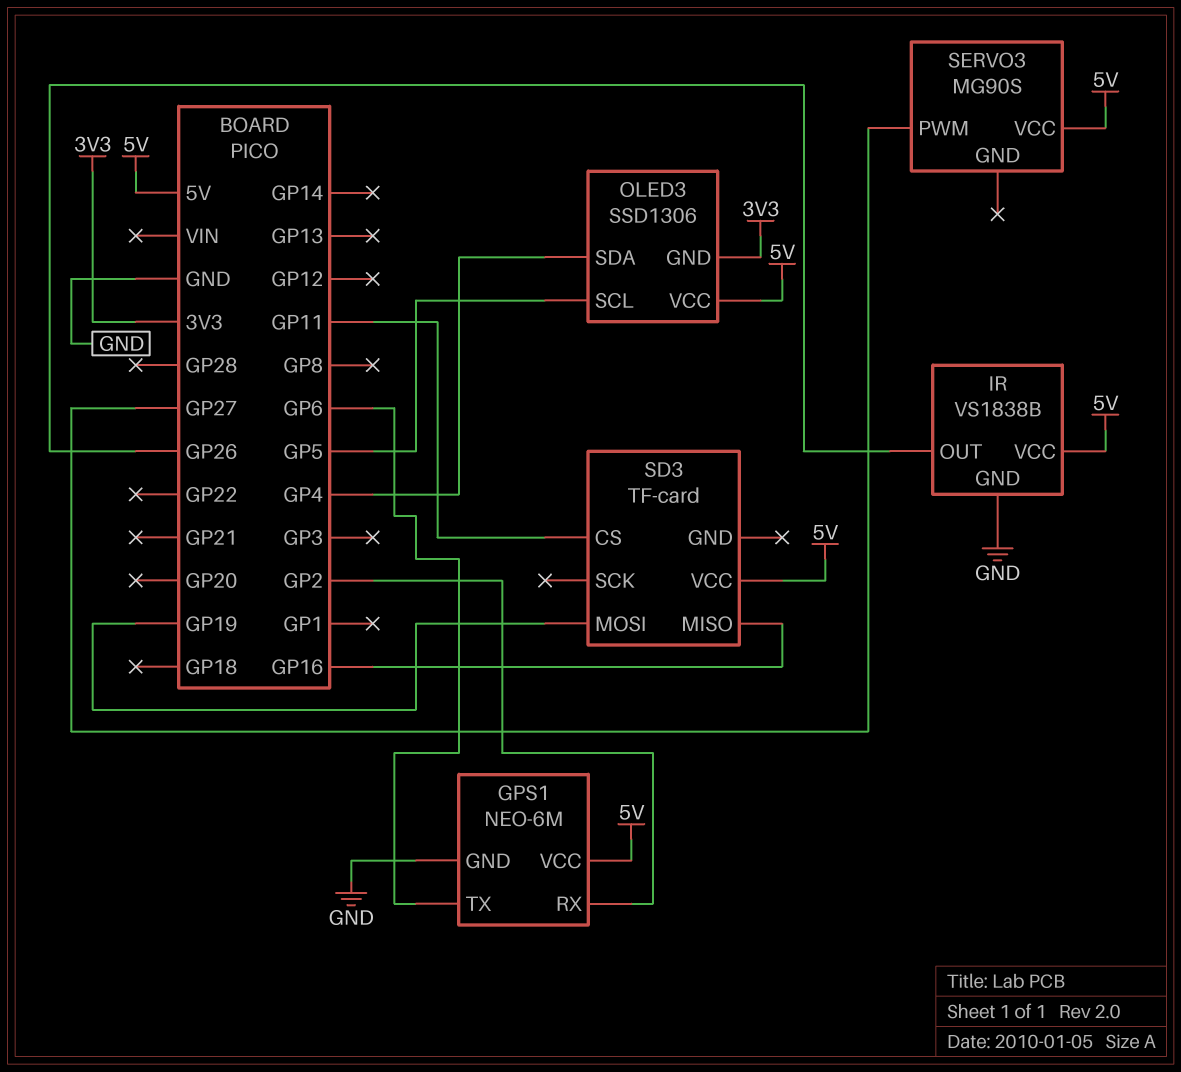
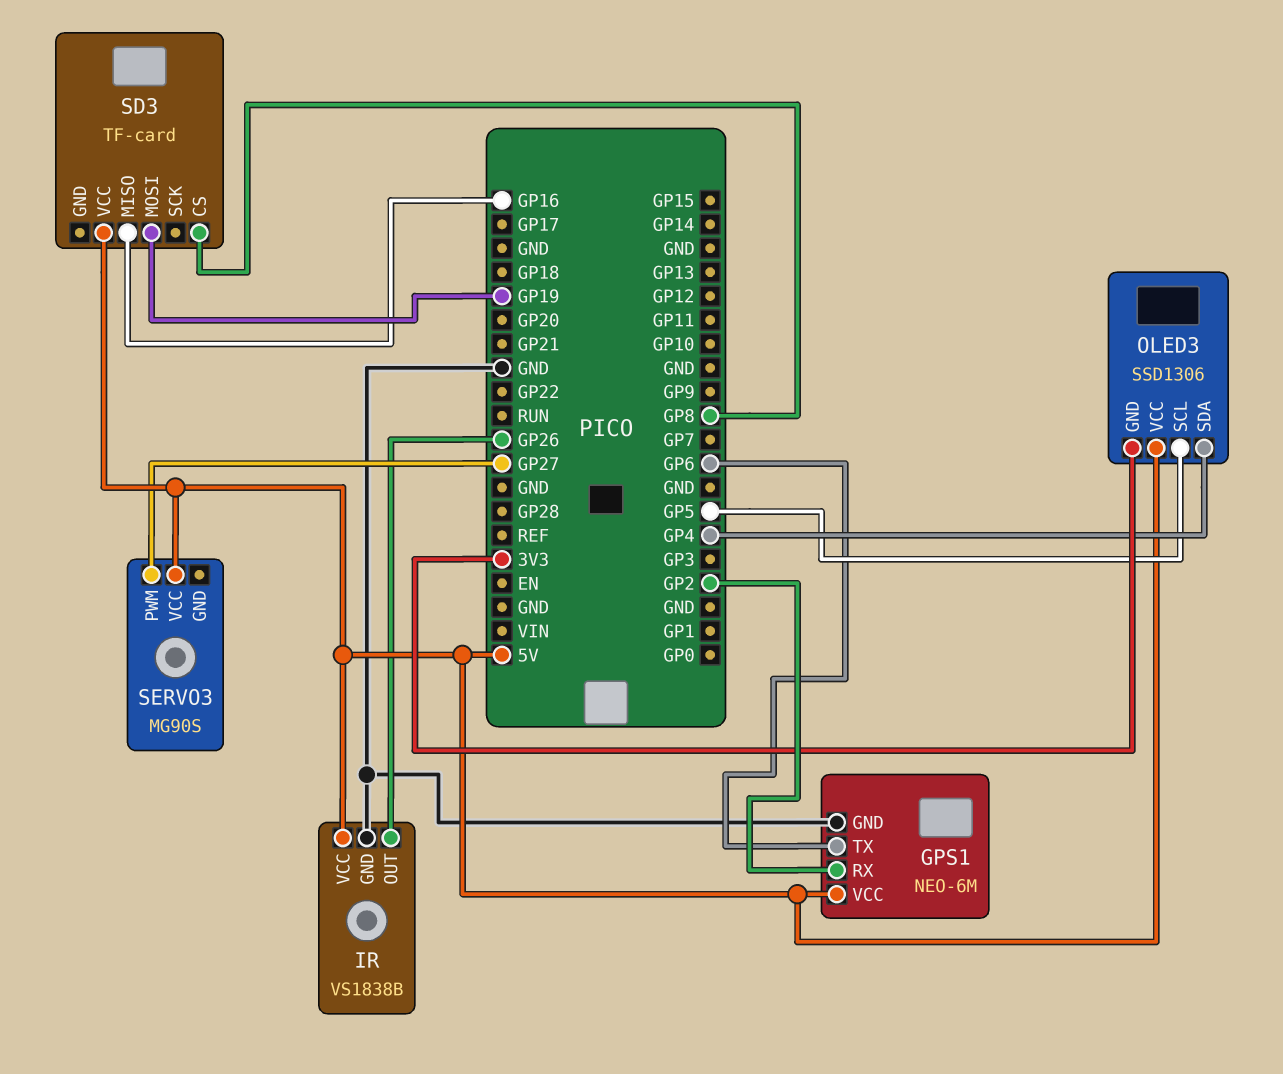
SD3 pin CS: GP11 -> GP8

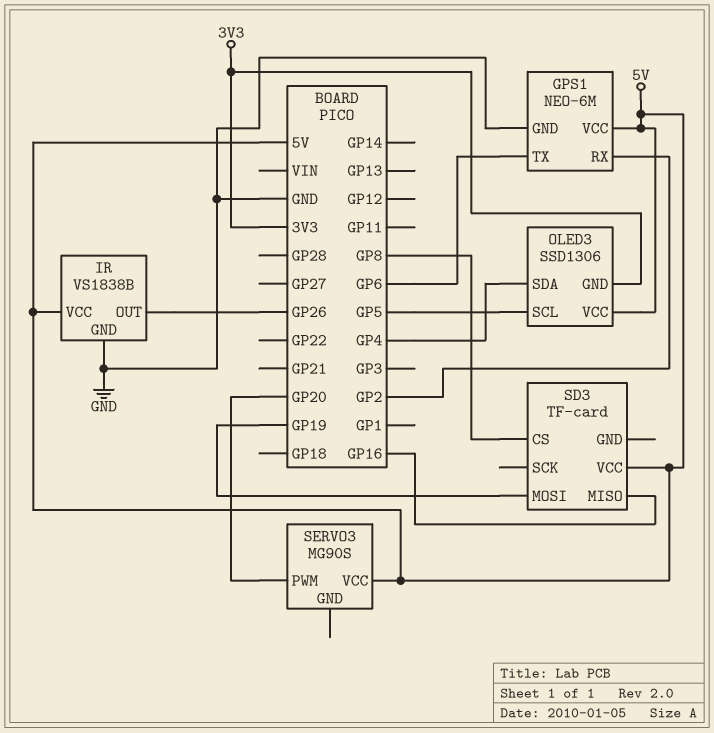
SERVO3 pin PWM: GP27 -> GP20

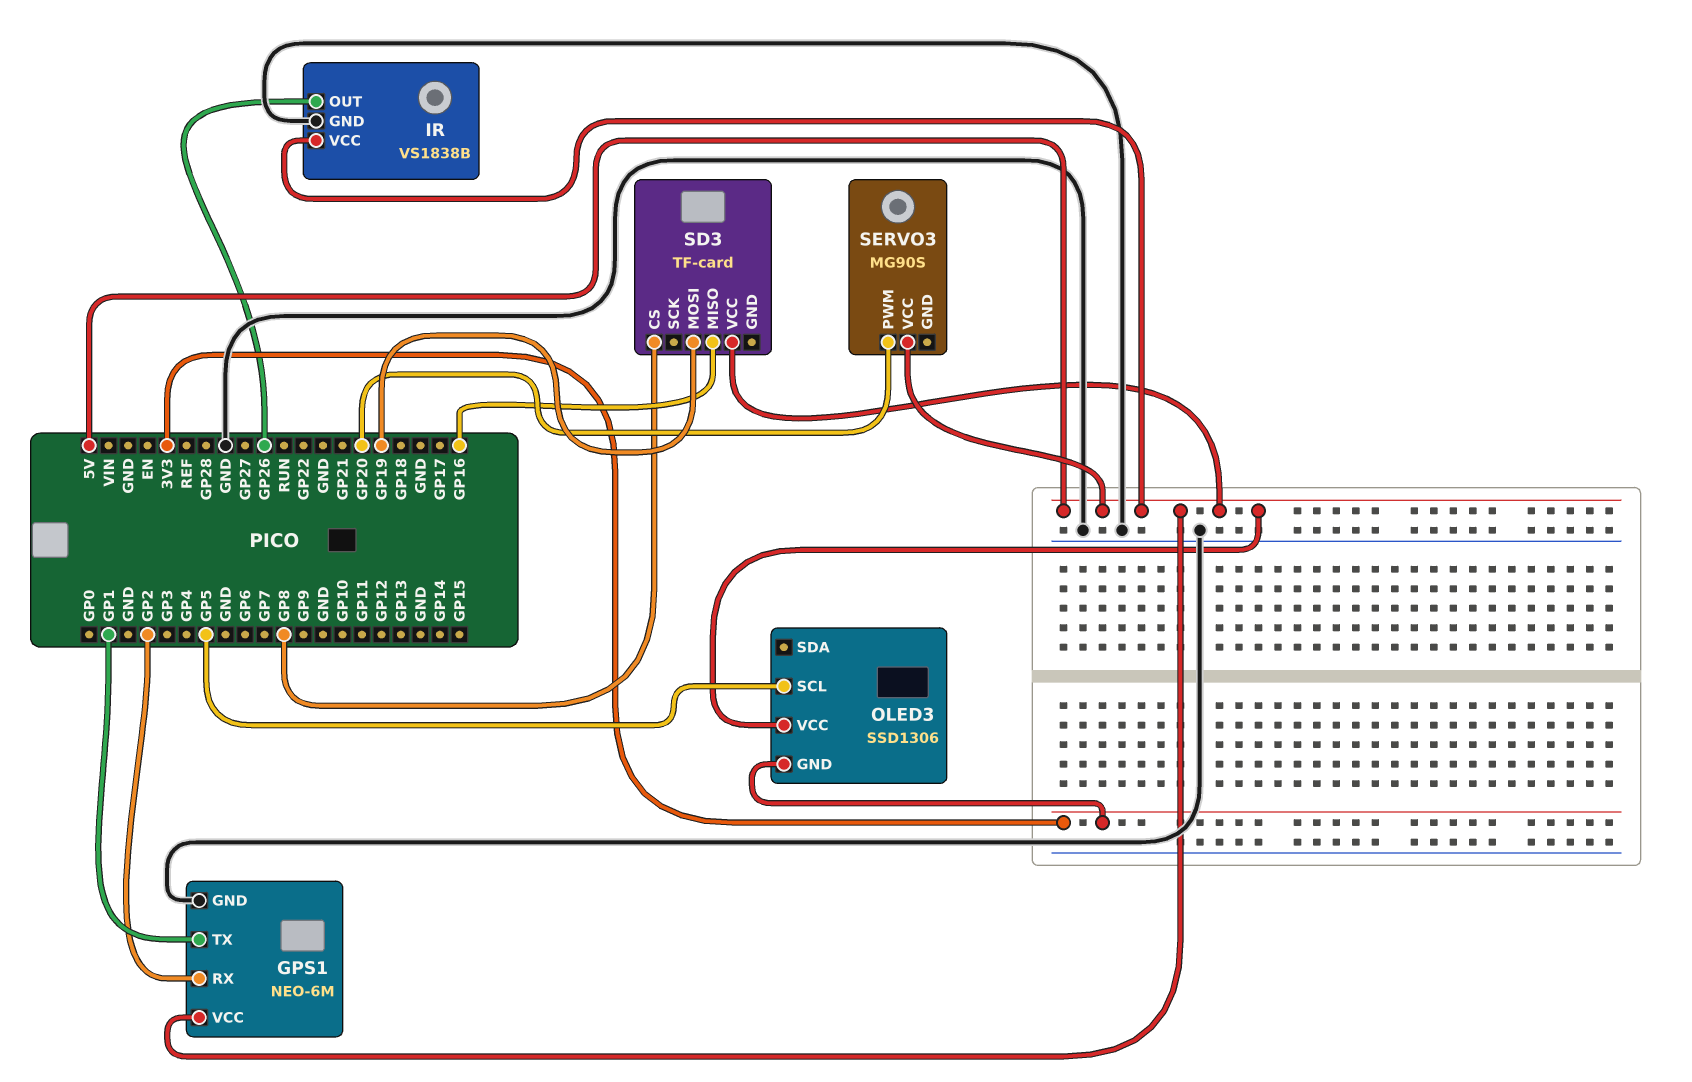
GPS1 pin TX: GP6 -> GP1
OLED3 pin SDA: GP4 -> none

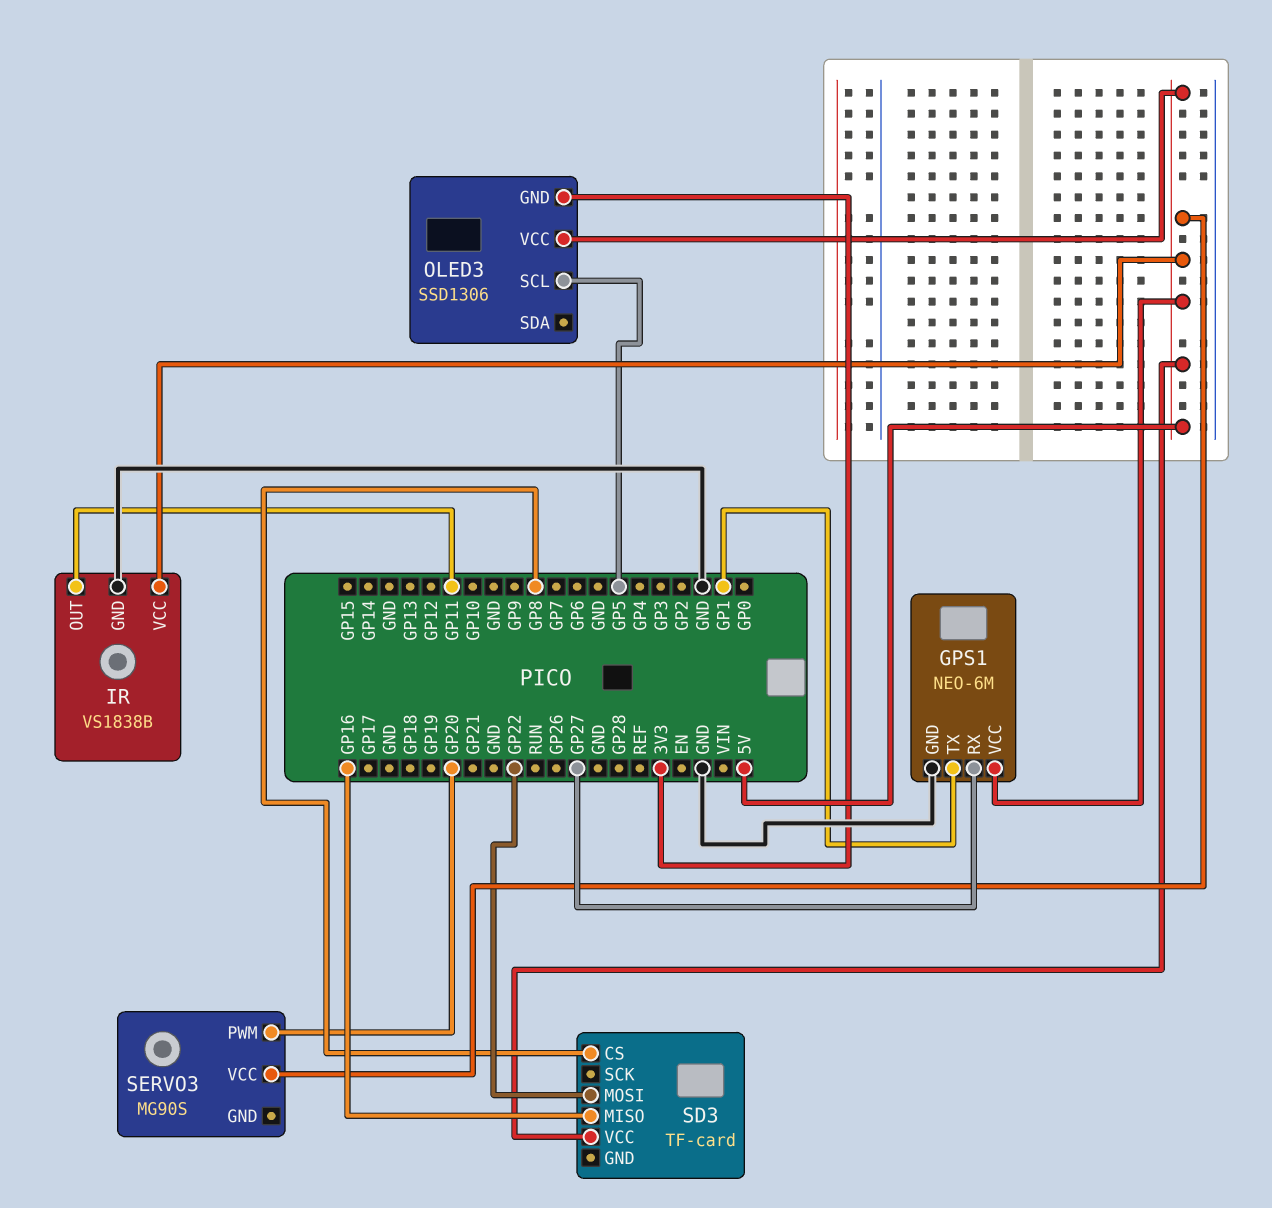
GPS1 pin RX: GP2 -> GP27
IR pin OUT: GP26 -> GP11
SD3 pin MOSI: GP19 -> GP22

